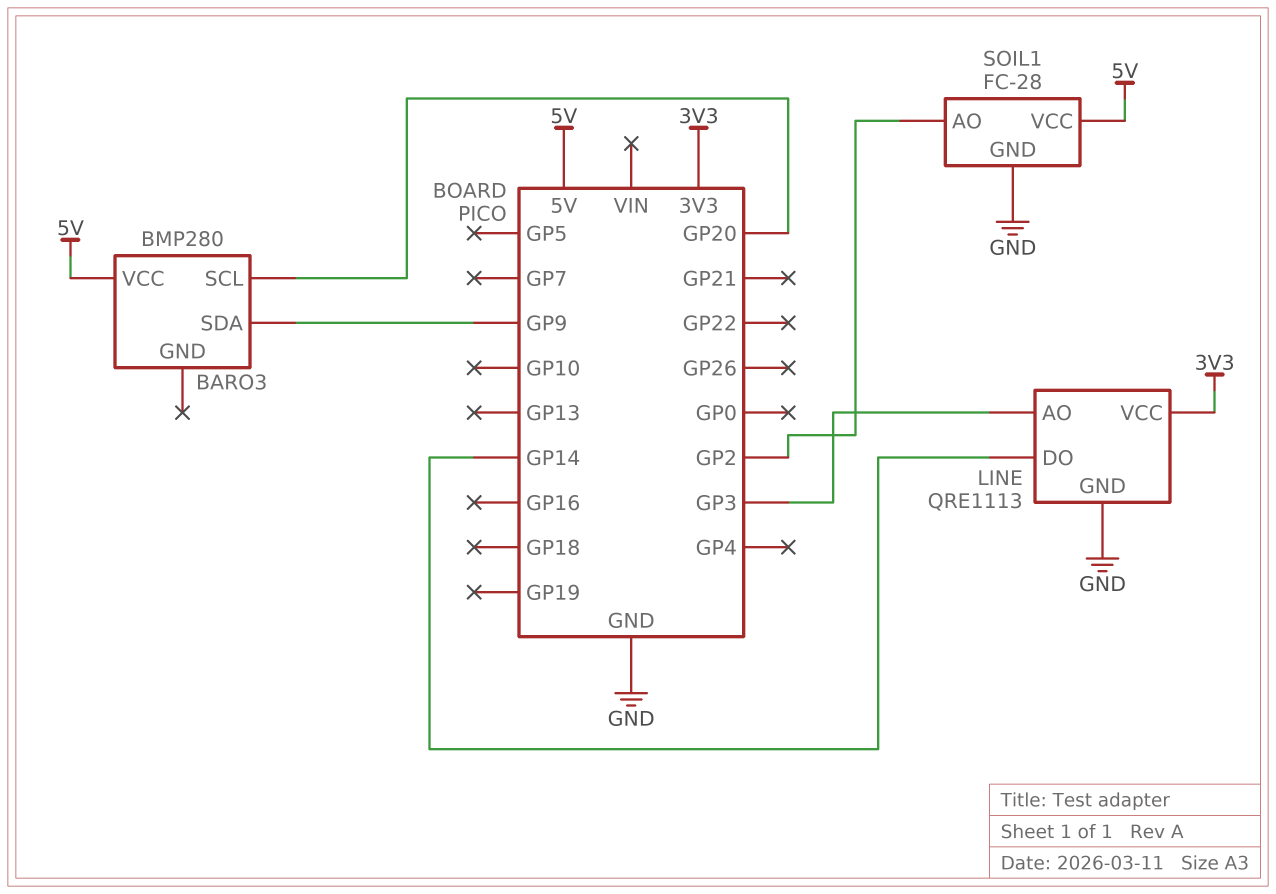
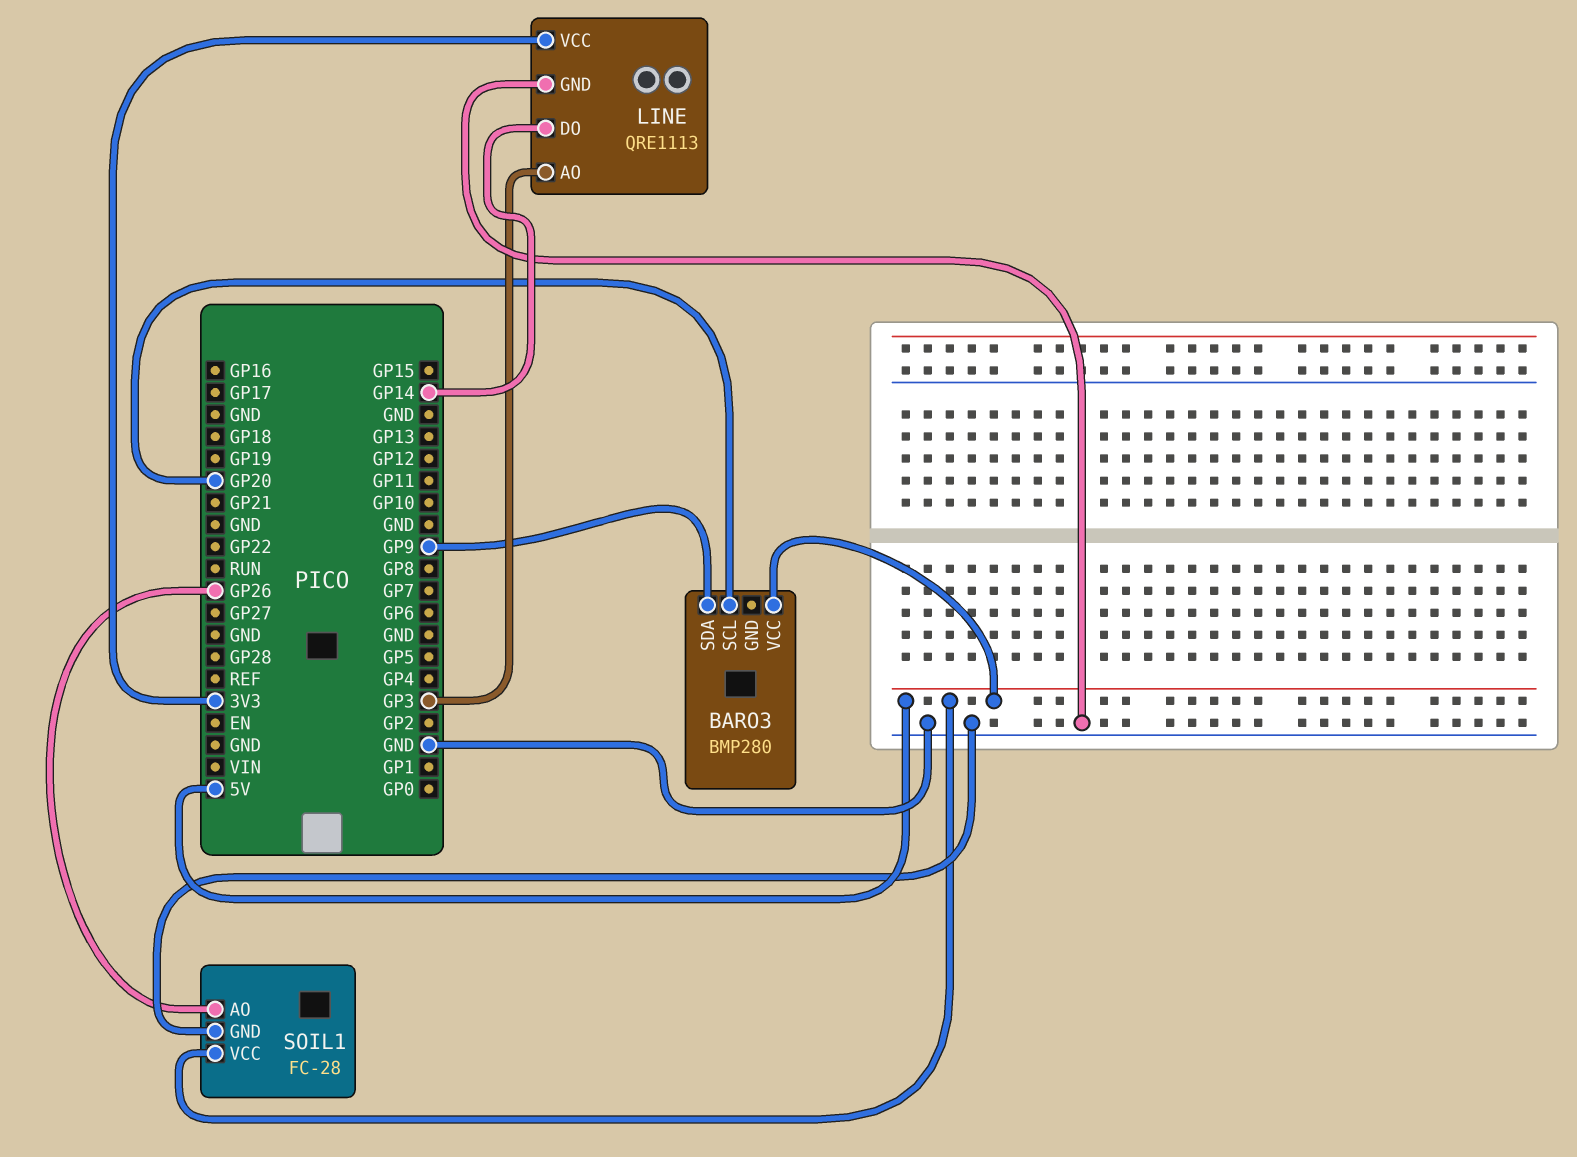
SOIL1 pin AO: GP2 -> GP26

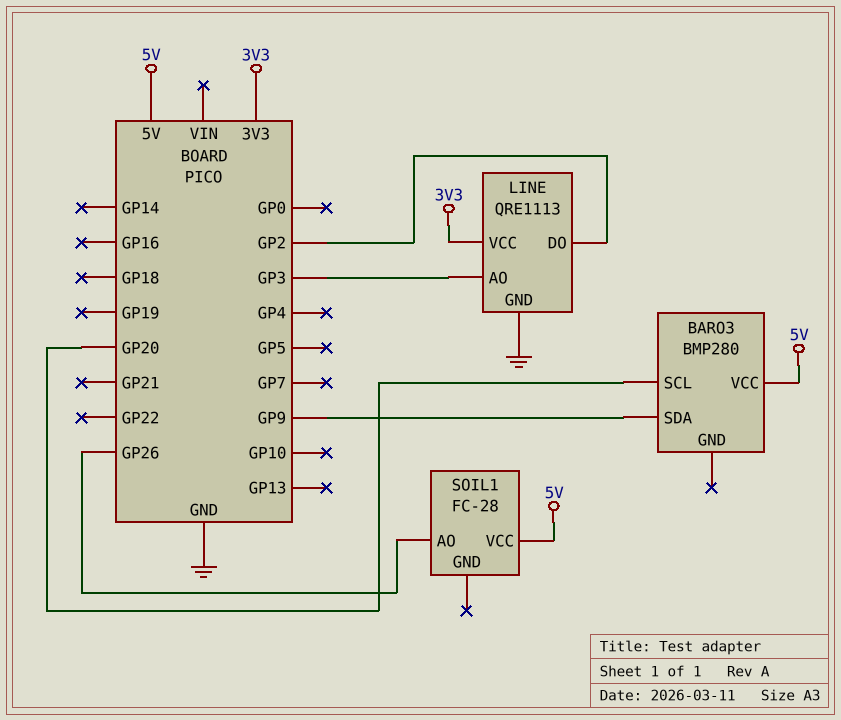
LINE pin DO: GP14 -> GP2
SOIL1 pin GND: GND -> none

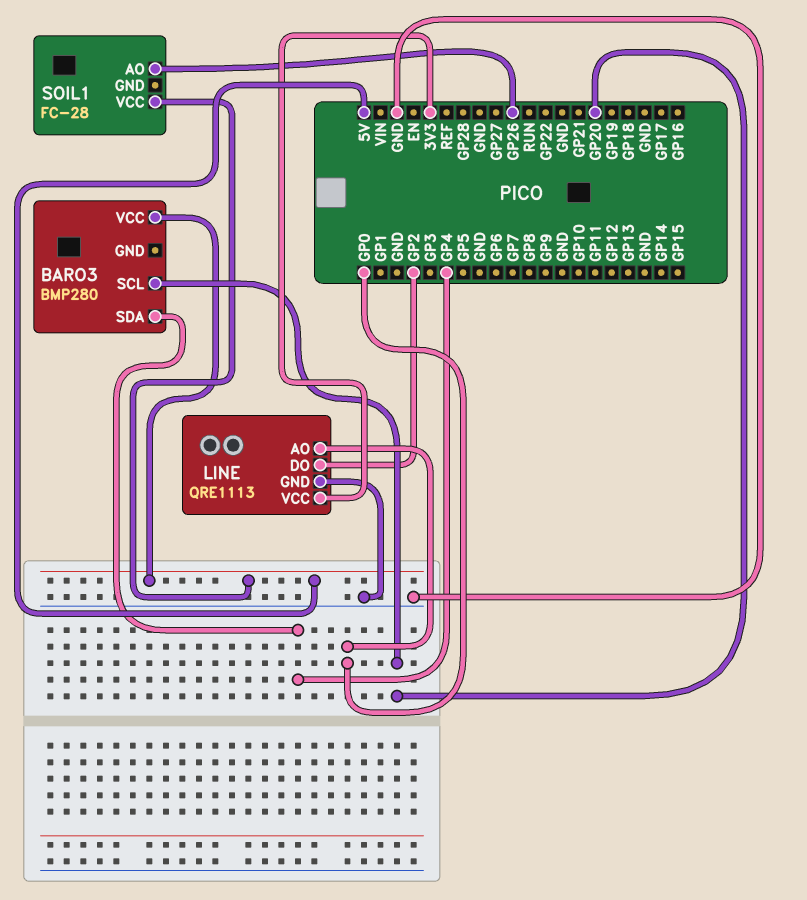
BARO3 pin SDA: GP9 -> GP4
LINE pin AO: GP3 -> GP0

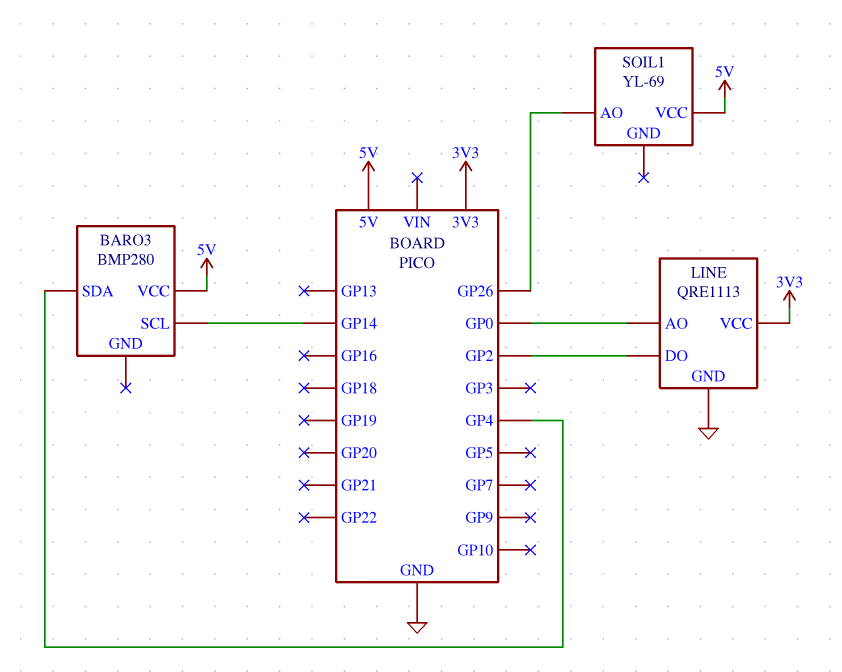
BARO3 pin SCL: GP20 -> GP14
SOIL1: FC-28 -> YL-69

